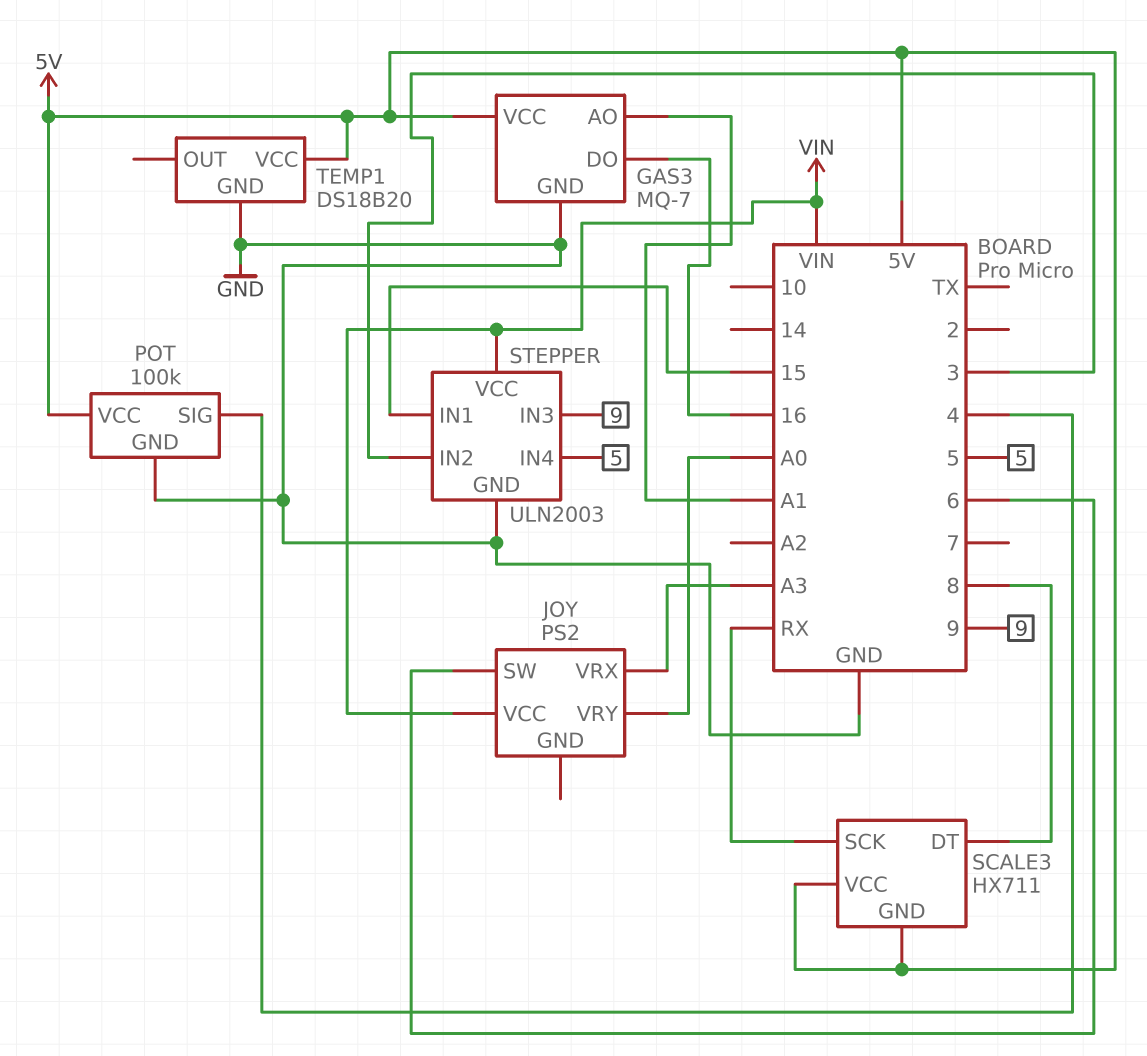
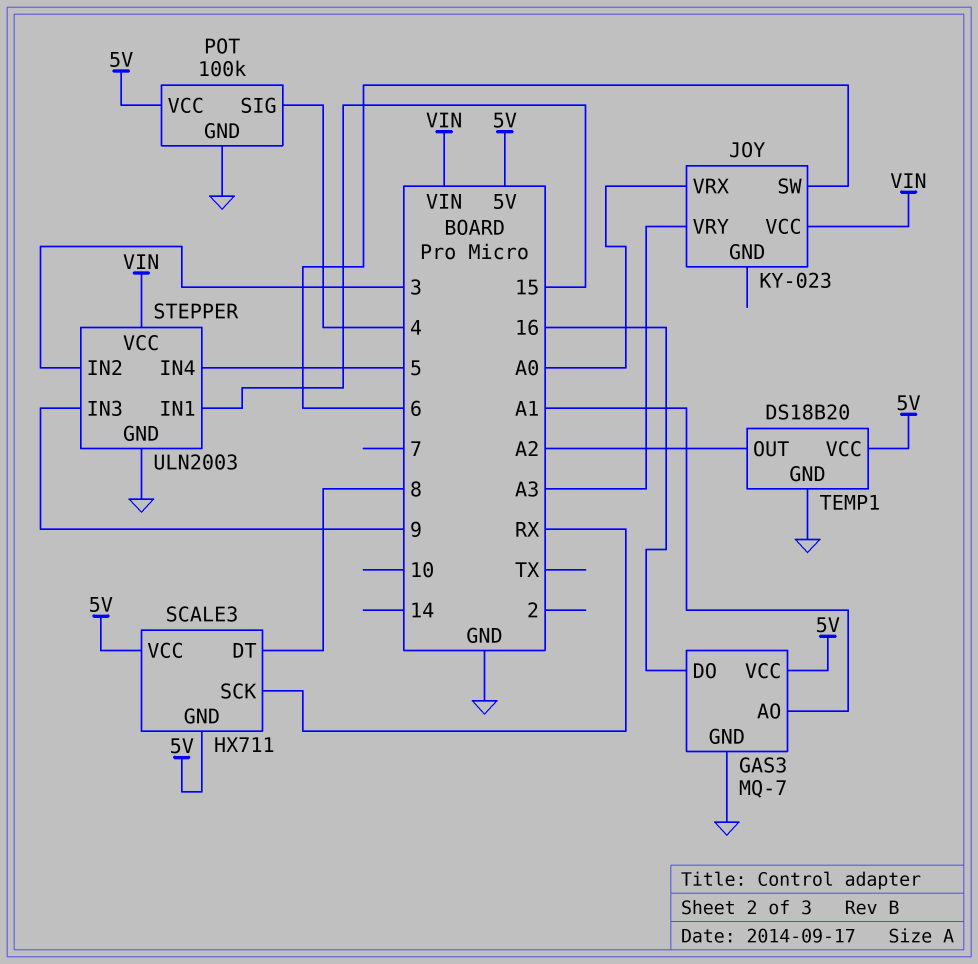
JOY: PS2 -> KY-023
JOY pin VRX: A3 -> A0
JOY pin VRY: A0 -> A3
TEMP1 pin OUT: none -> A2

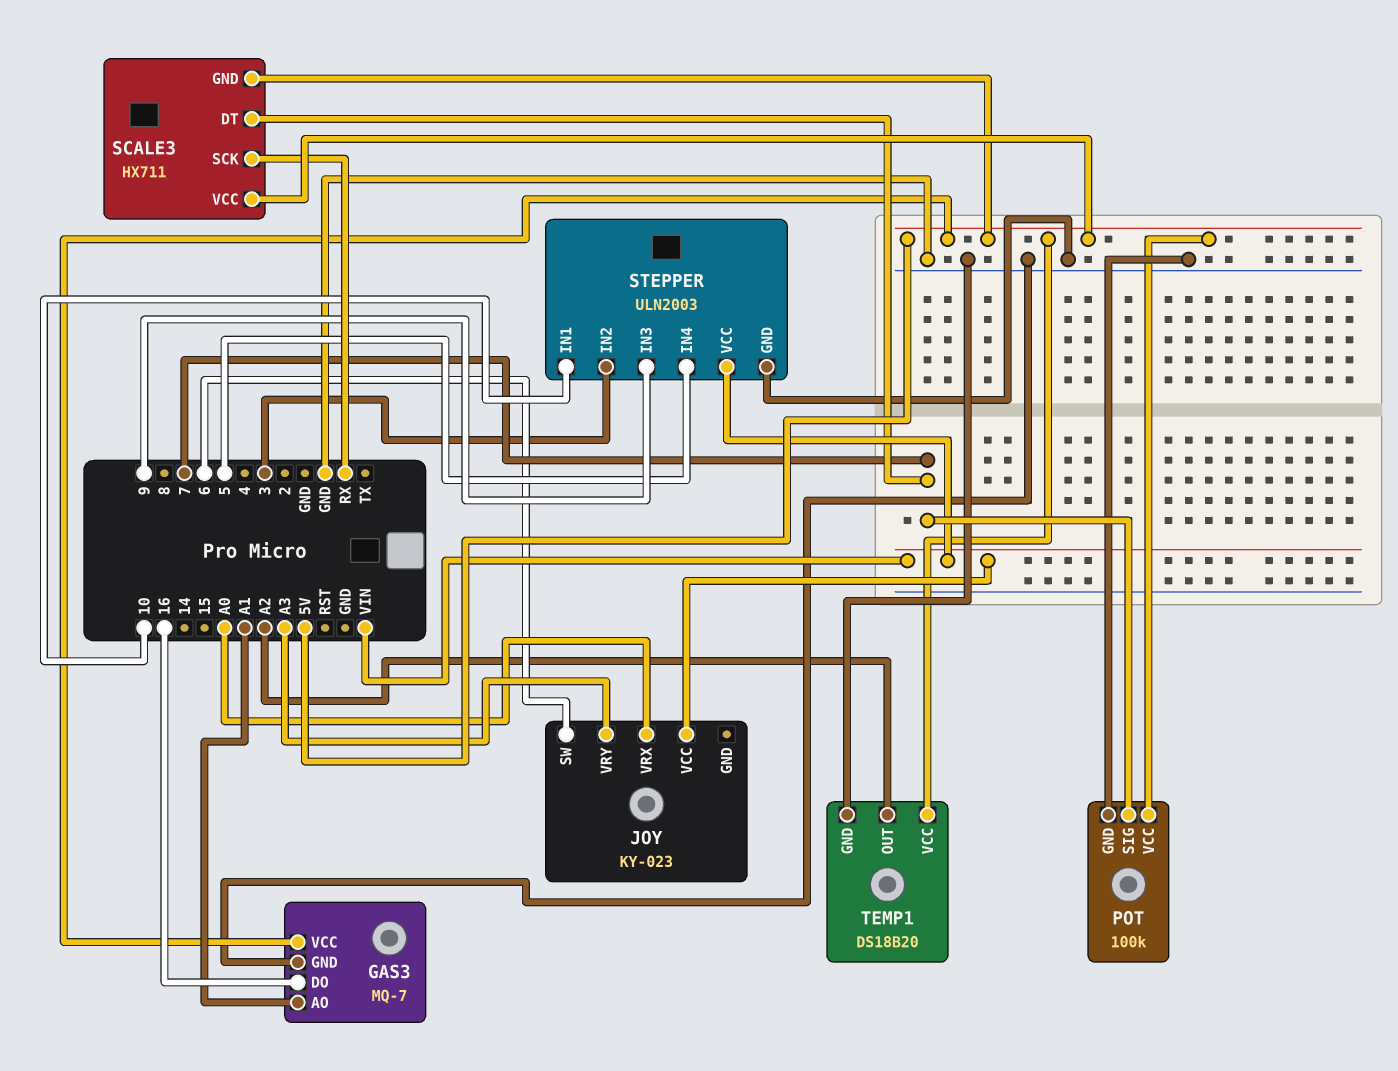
POT pin SIG: 4 -> 7
SCALE3 pin DT: 8 -> 7
STEPPER pin IN1: 15 -> 10

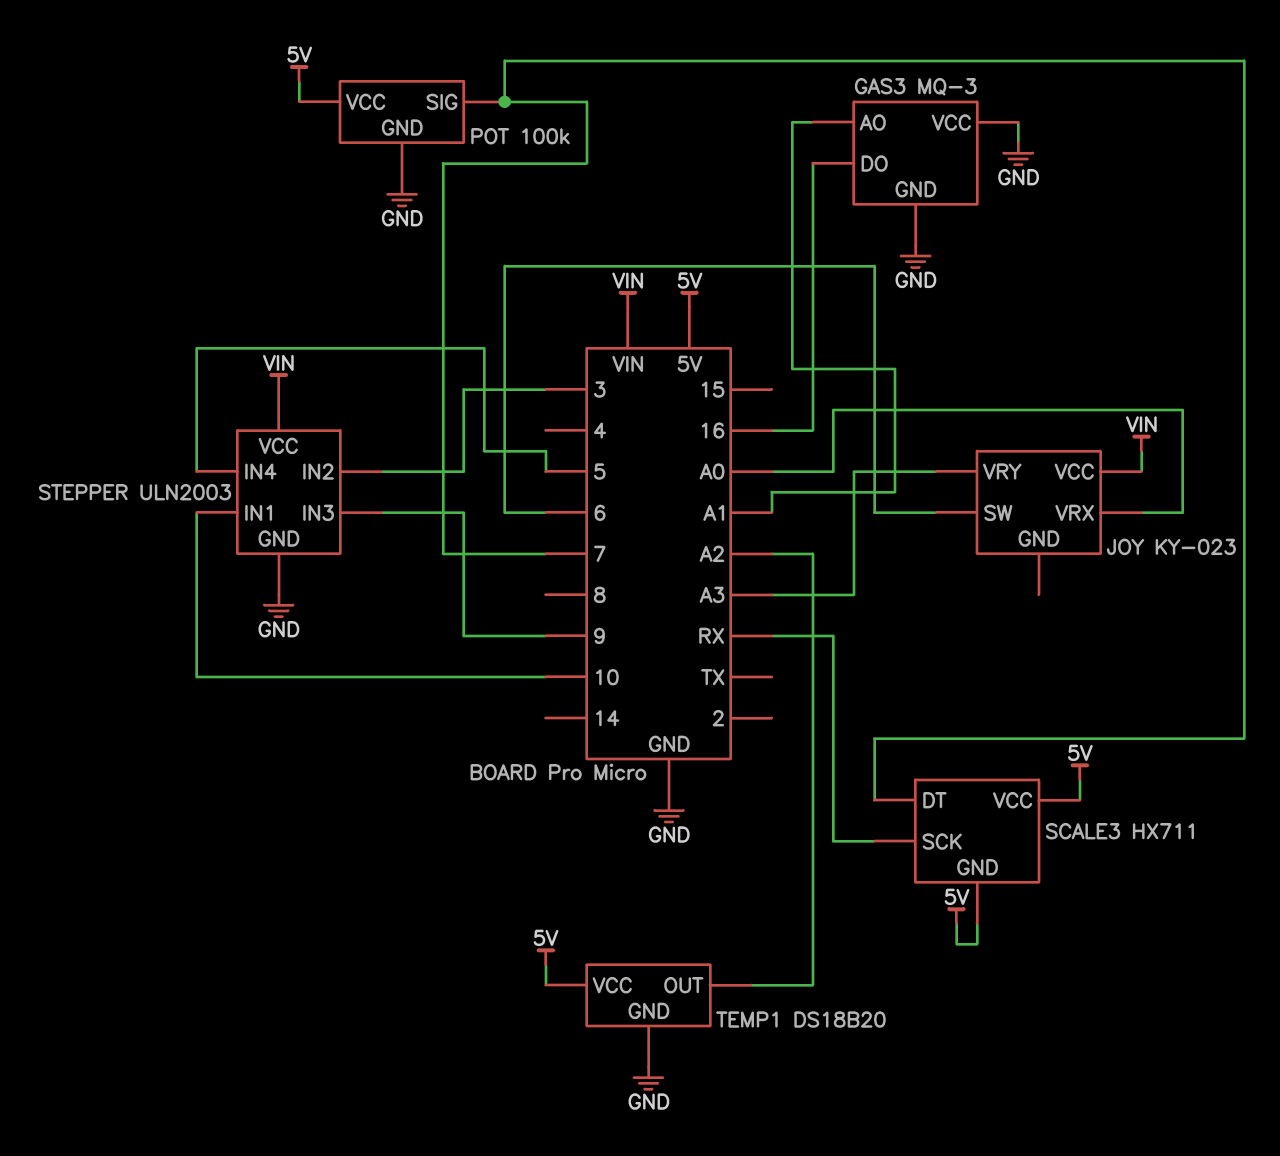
GAS3: MQ-7 -> MQ-3
GAS3 pin VCC: 5V -> GND

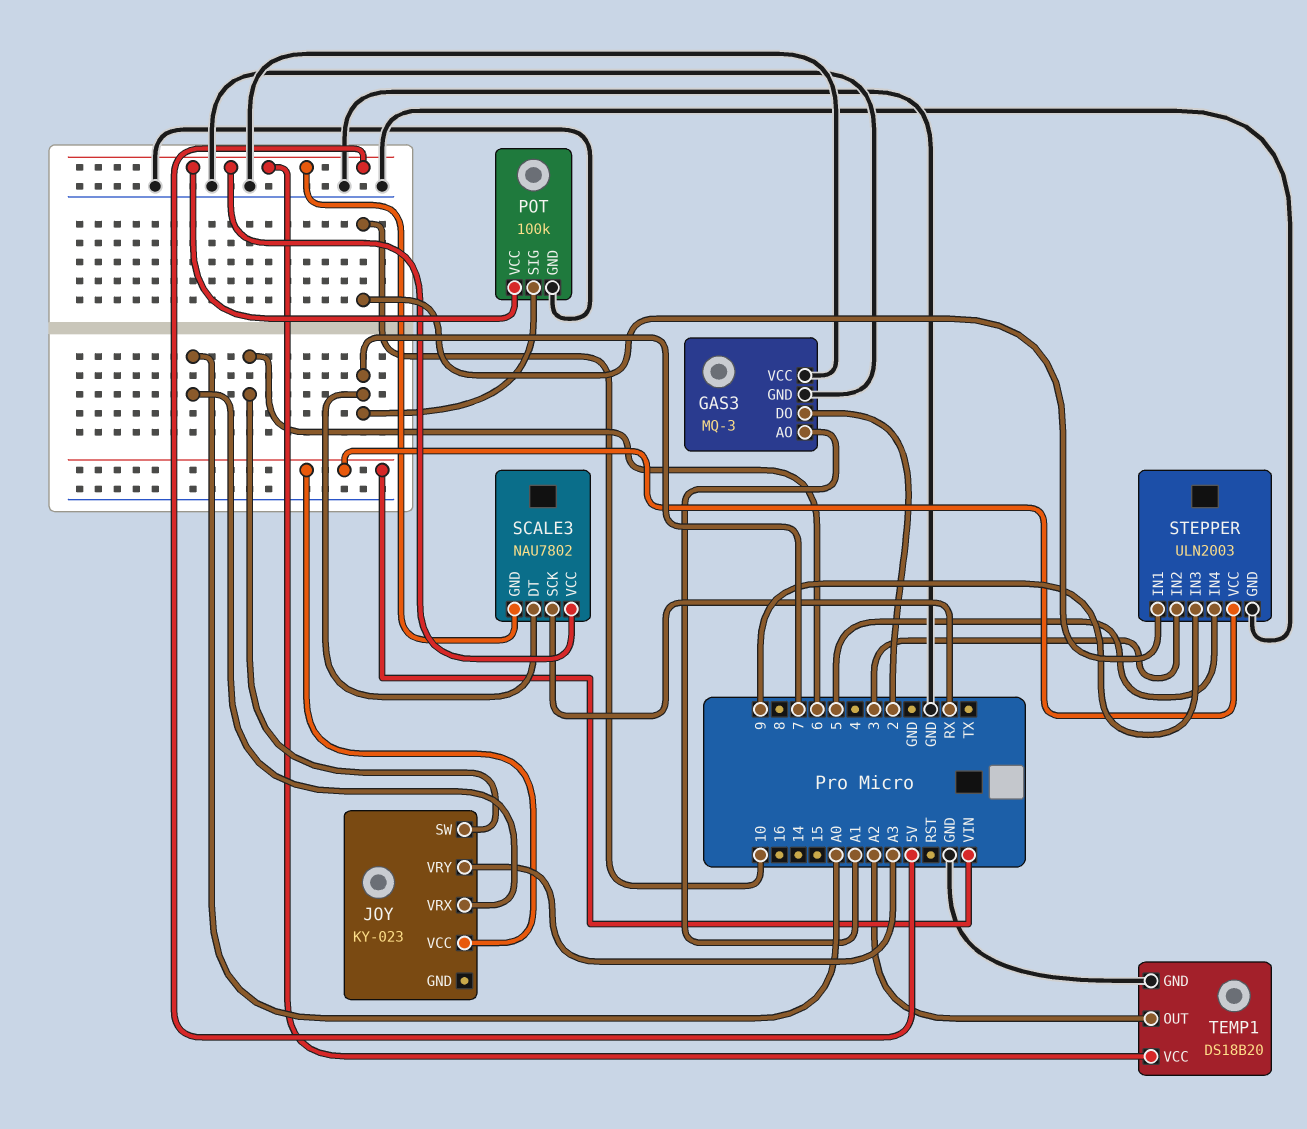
GAS3 pin DO: 16 -> 2
SCALE3: HX711 -> NAU7802

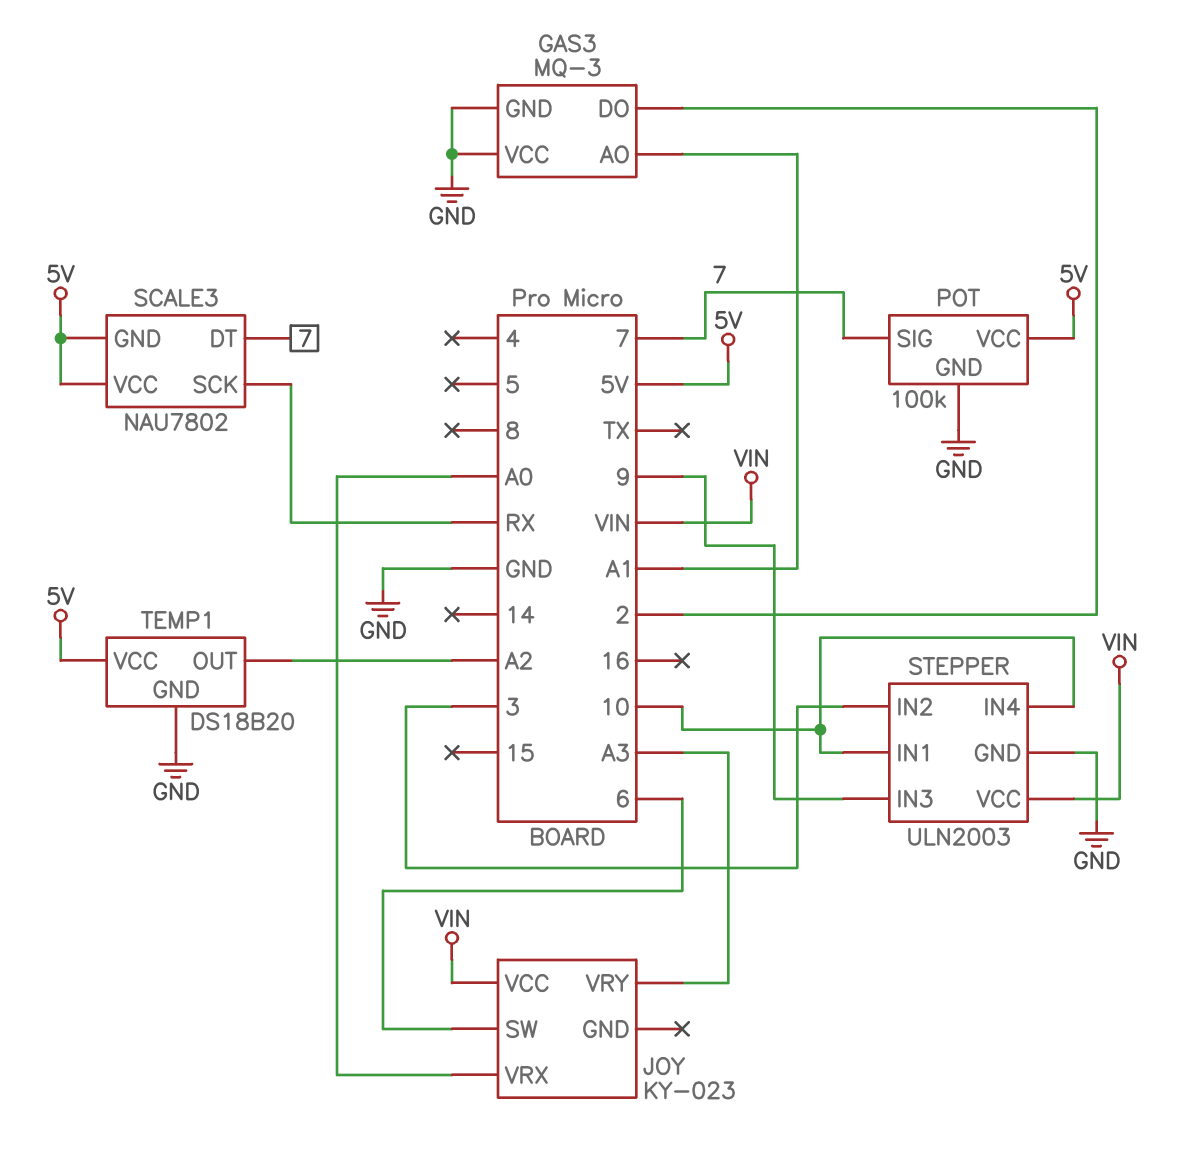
STEPPER pin IN4: 5 -> 10

